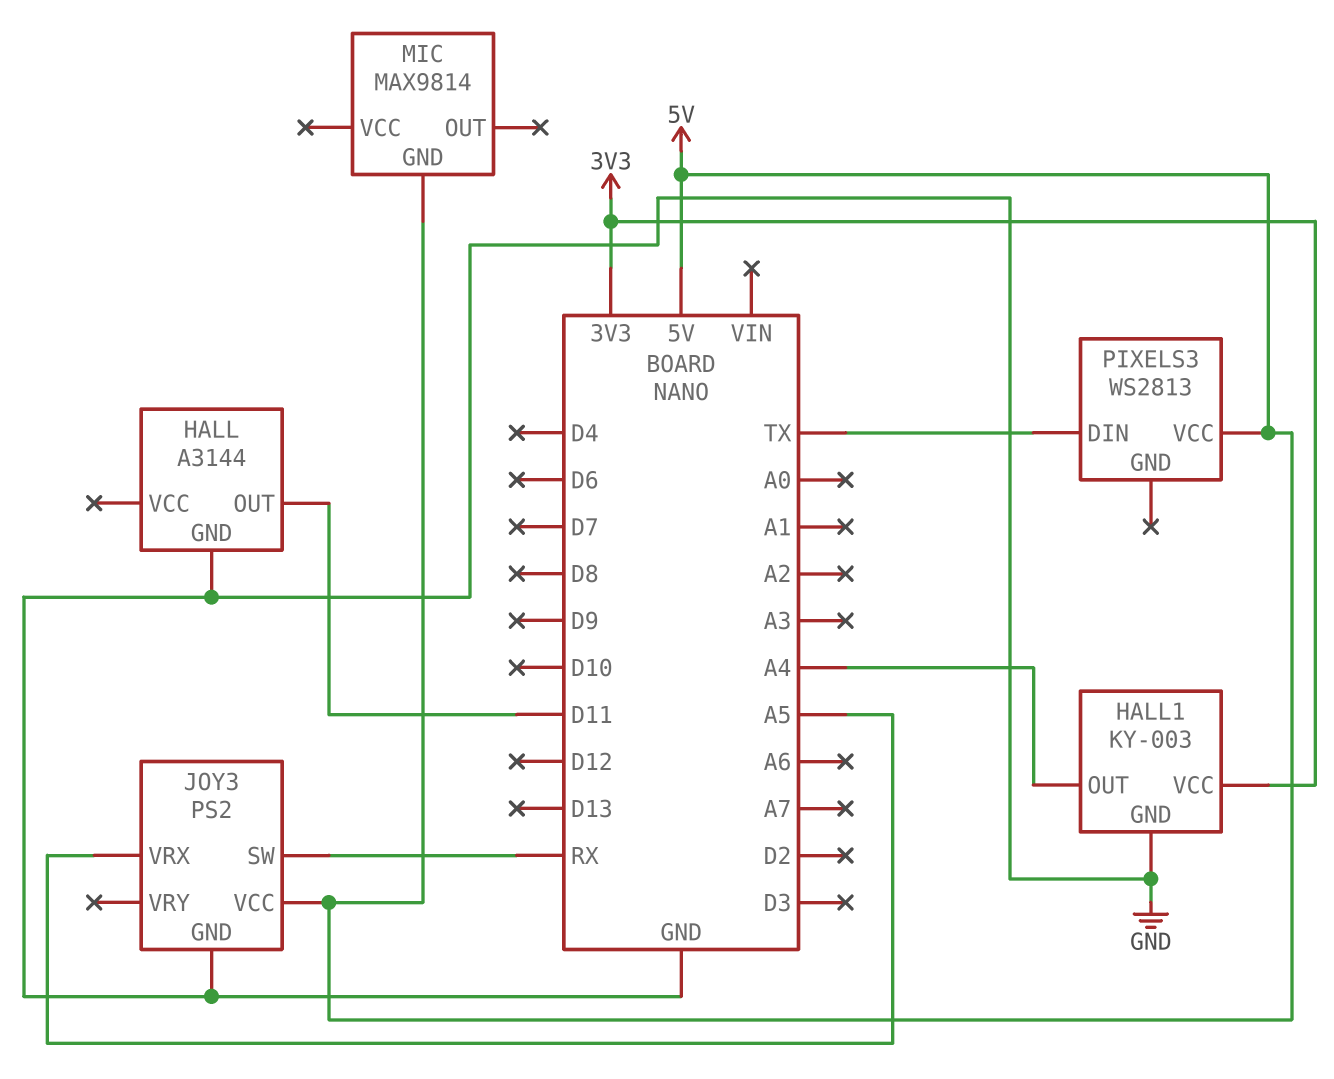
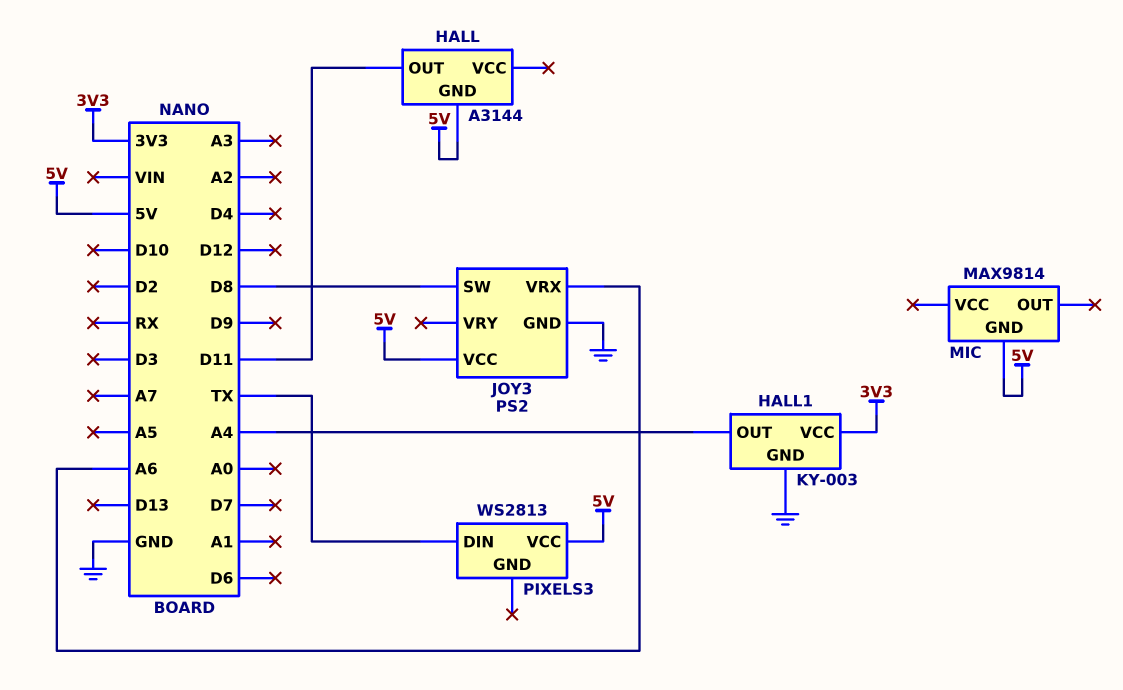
HALL pin GND: GND -> 5V
JOY3 pin SW: RX -> D8
JOY3 pin VRX: A5 -> A6

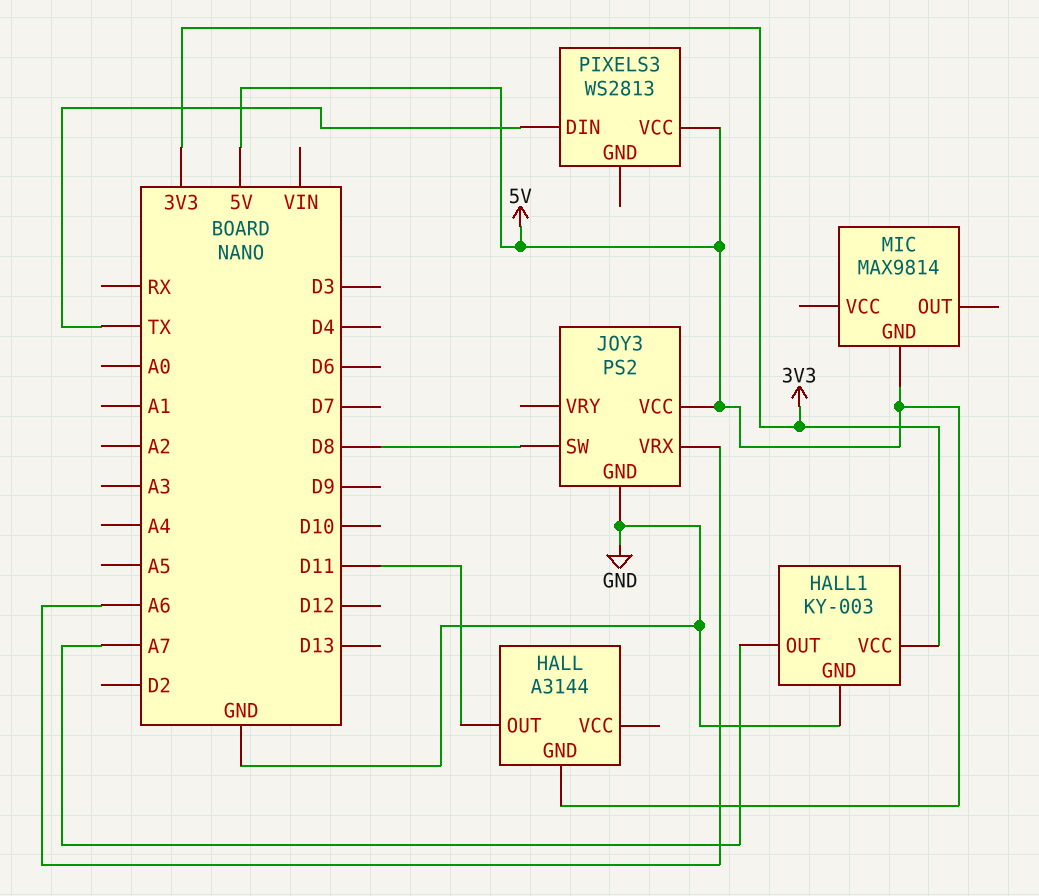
HALL1 pin OUT: A4 -> A7

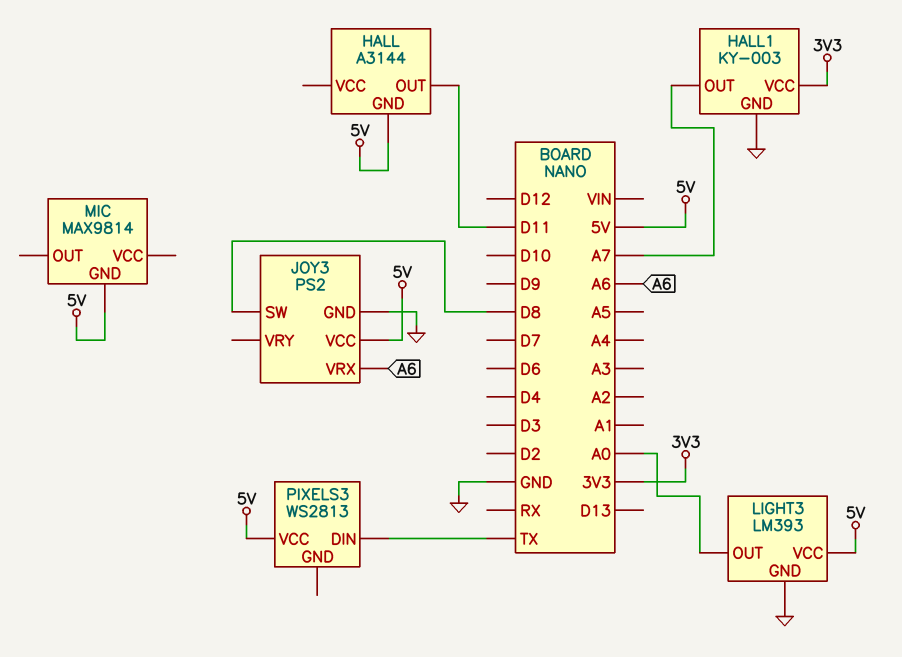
LIGHT3: none -> LM393
LIGHT3 pin GND: none -> GND
LIGHT3 pin OUT: none -> A0
LIGHT3 pin VCC: none -> 5V

